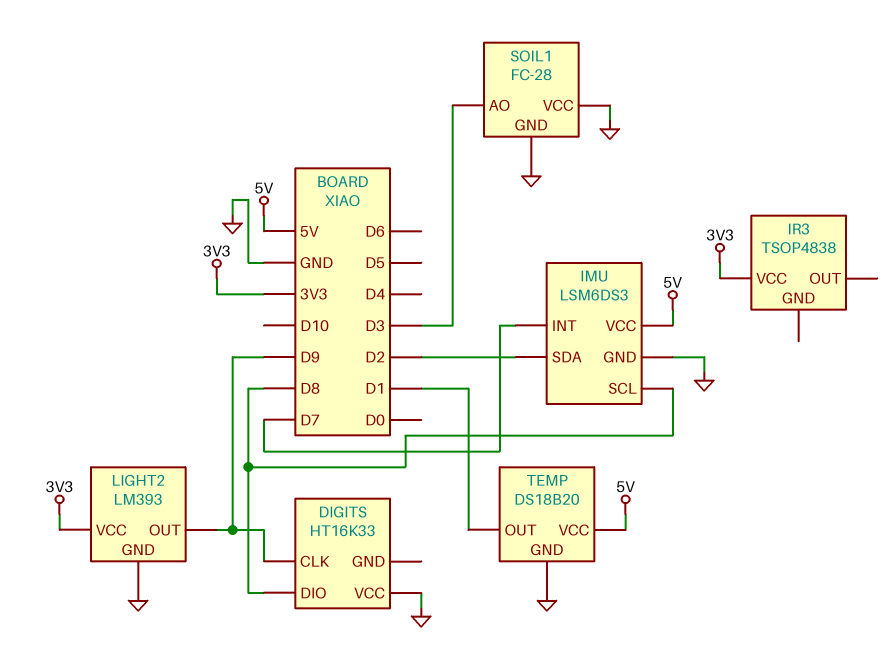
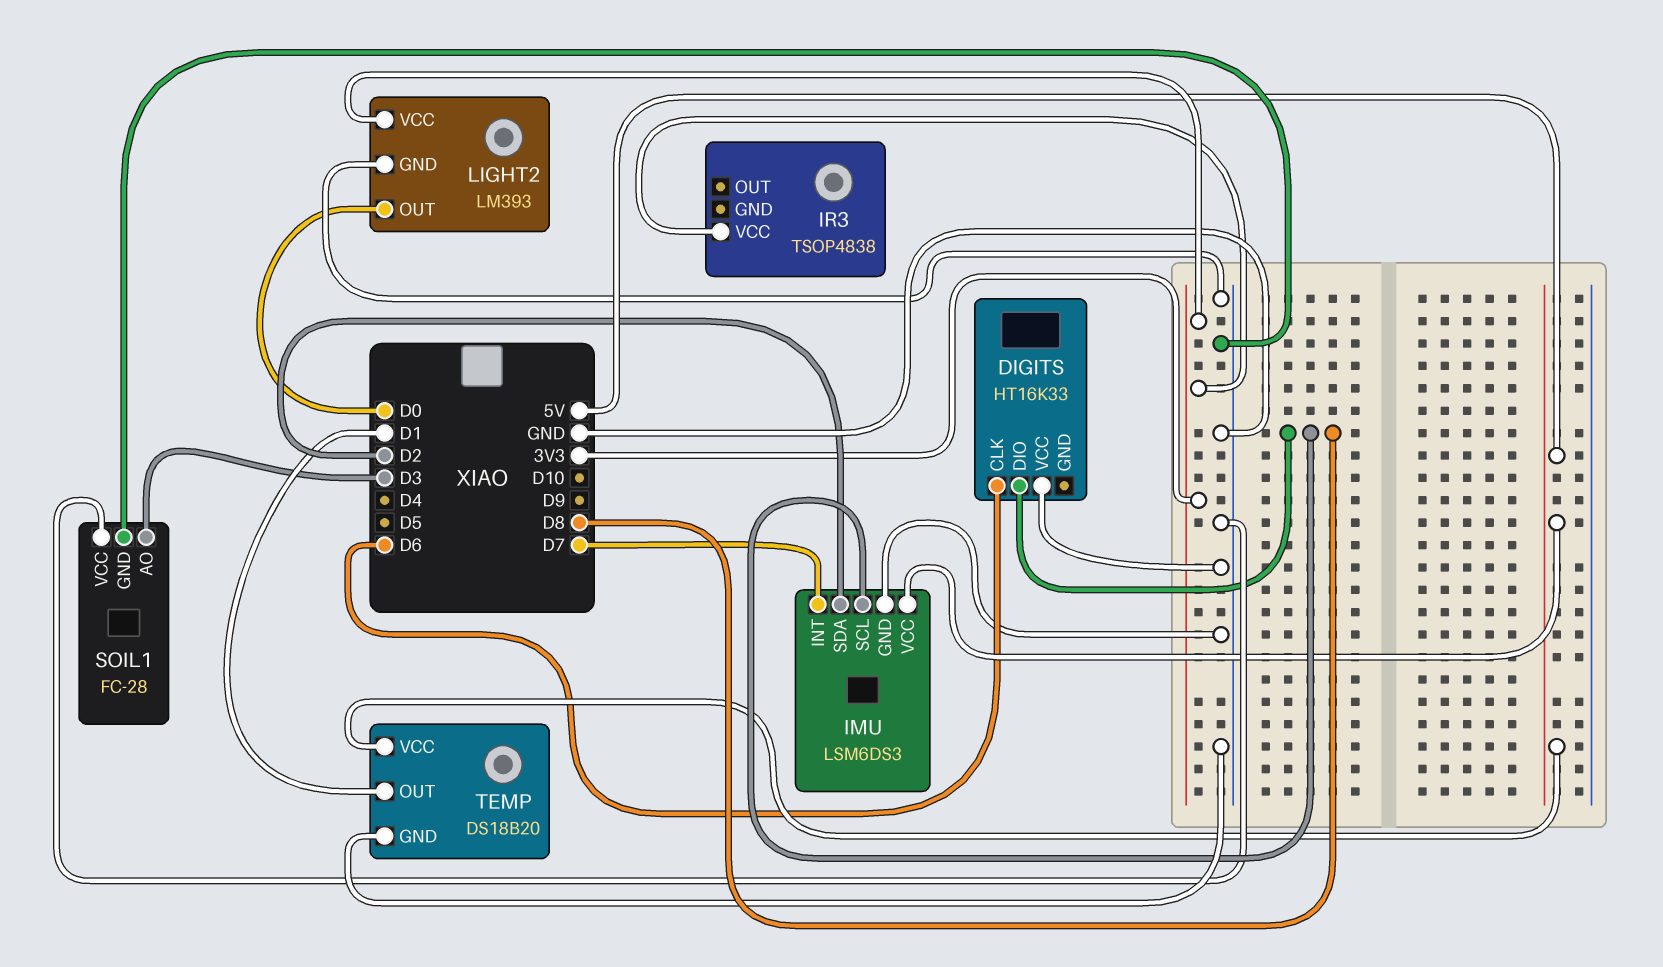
DIGITS pin CLK: D9 -> D6
LIGHT2 pin OUT: D9 -> D0

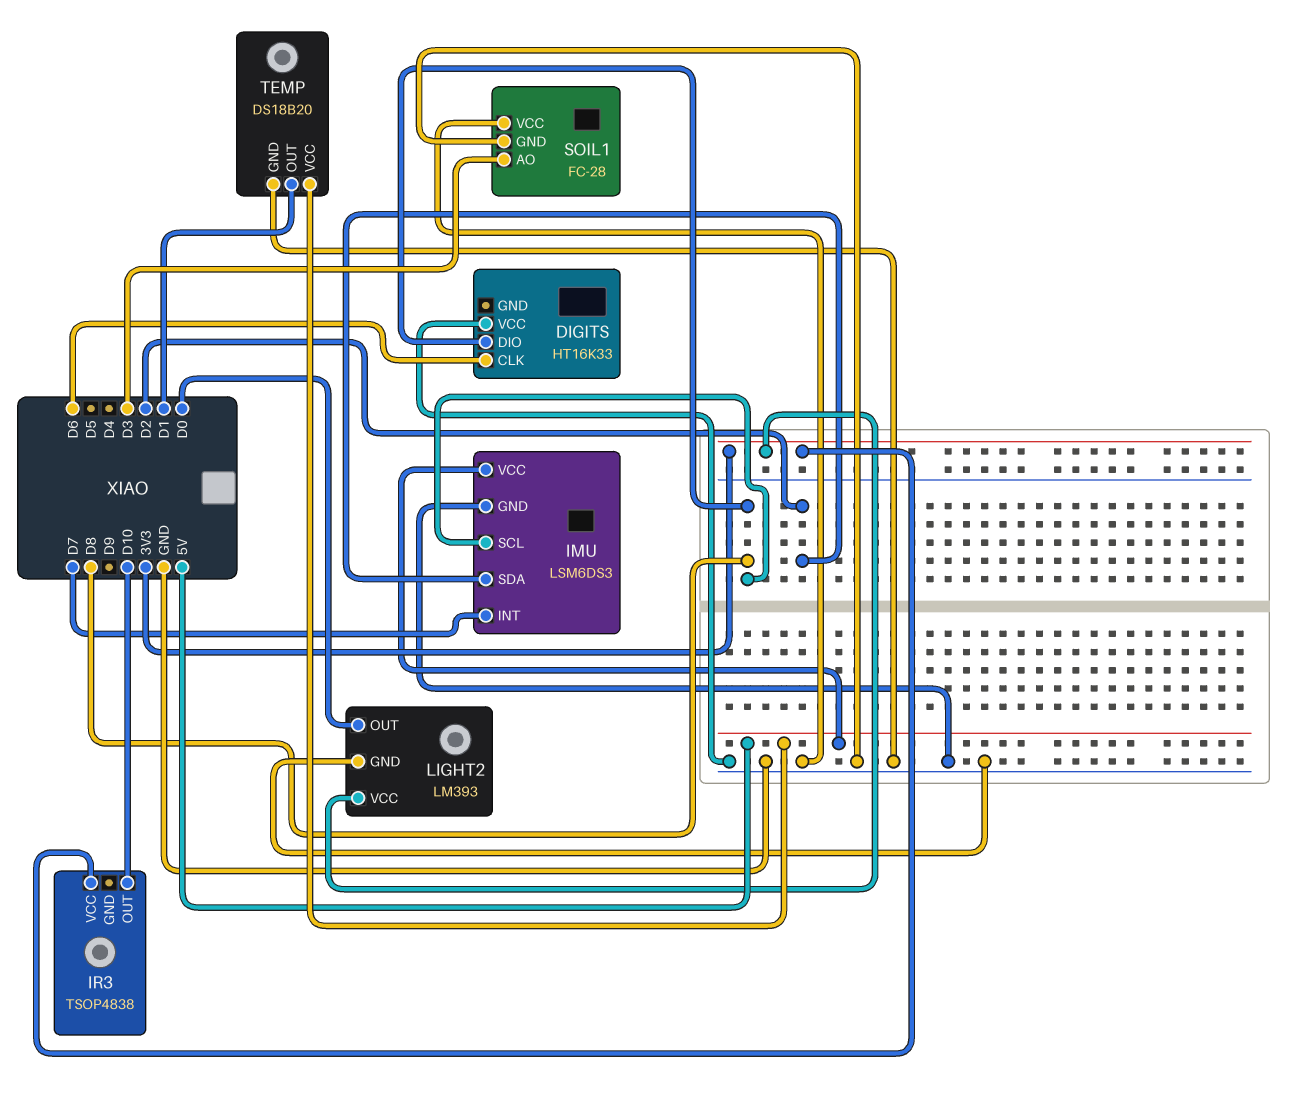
IR3 pin OUT: none -> D10

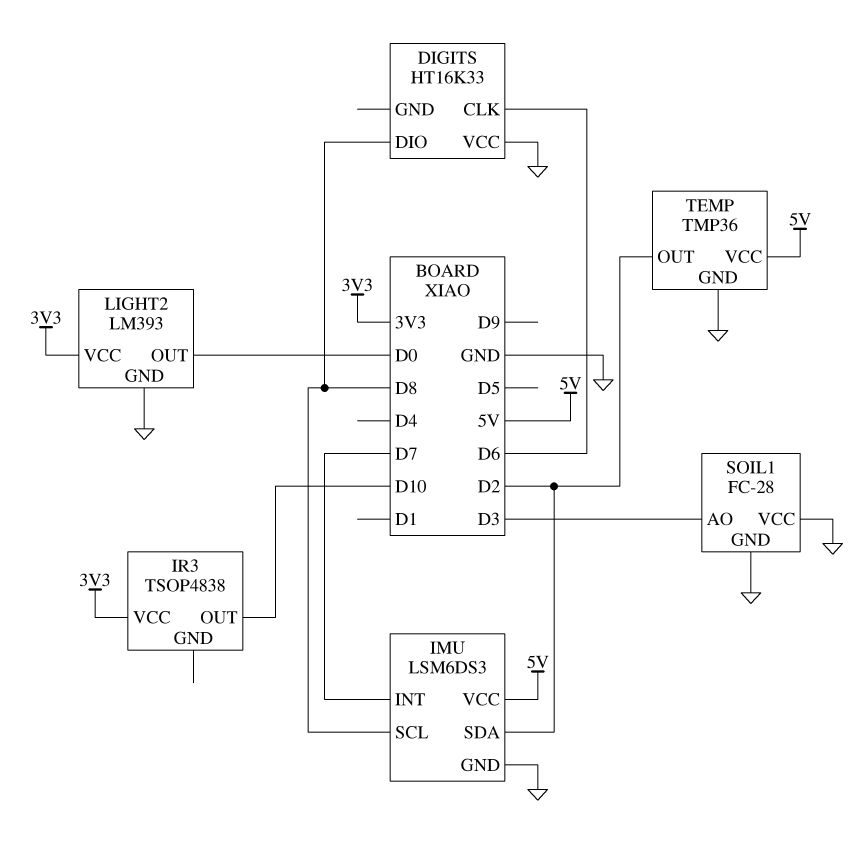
TEMP: DS18B20 -> TMP36
TEMP pin OUT: D1 -> D2

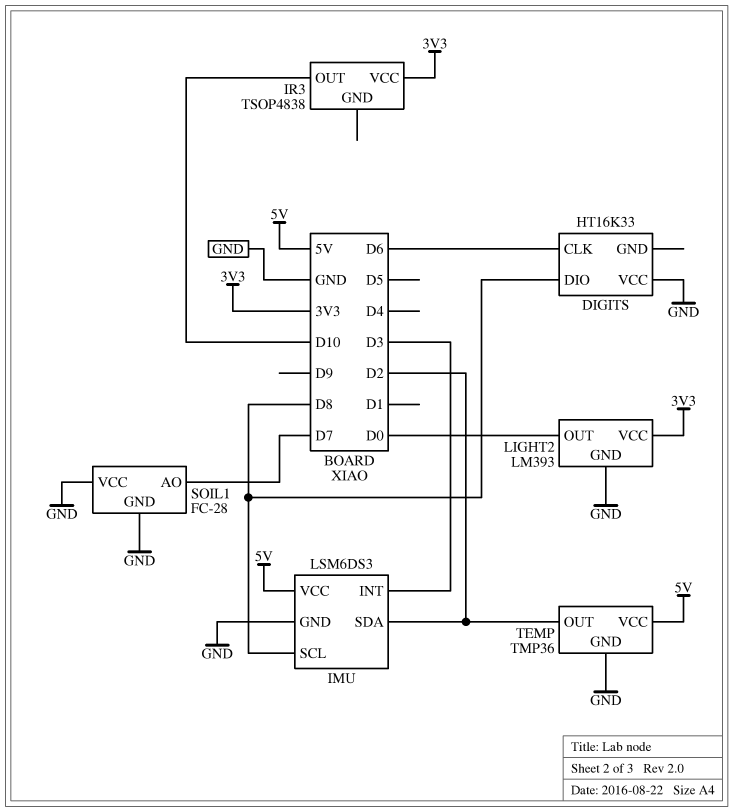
IMU pin INT: D7 -> D3
SOIL1 pin AO: D3 -> D7

